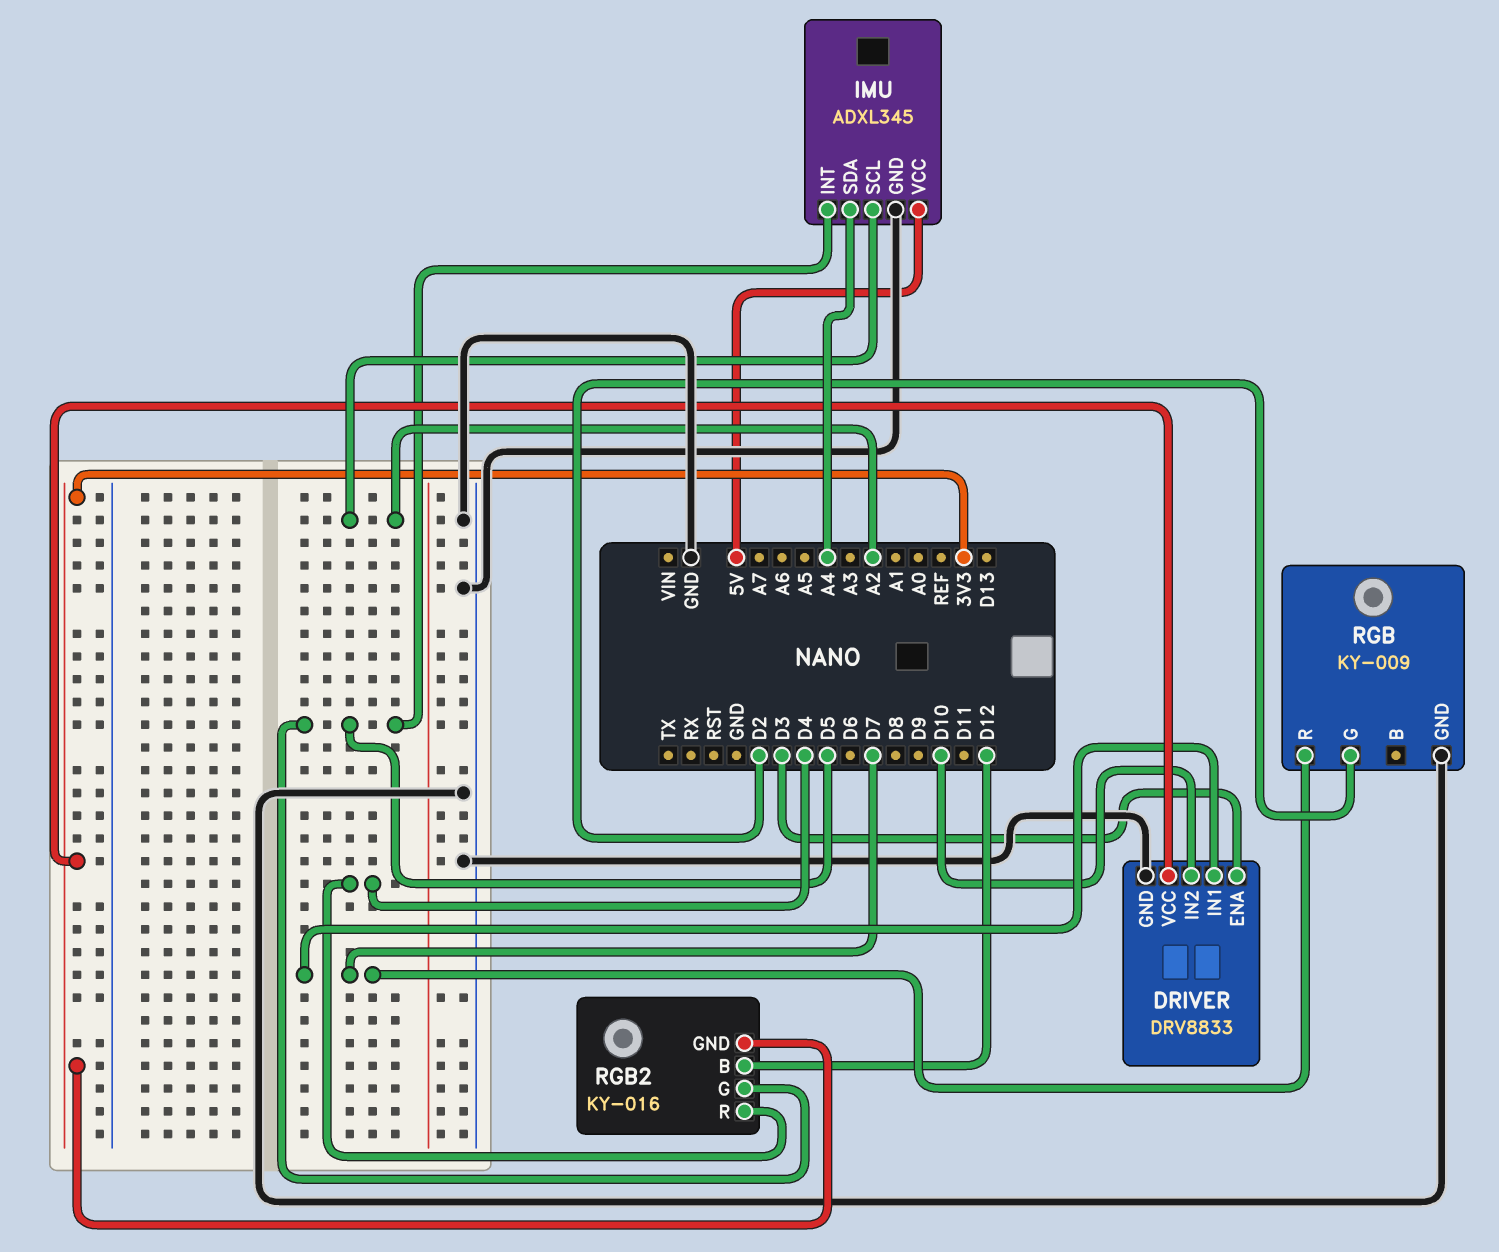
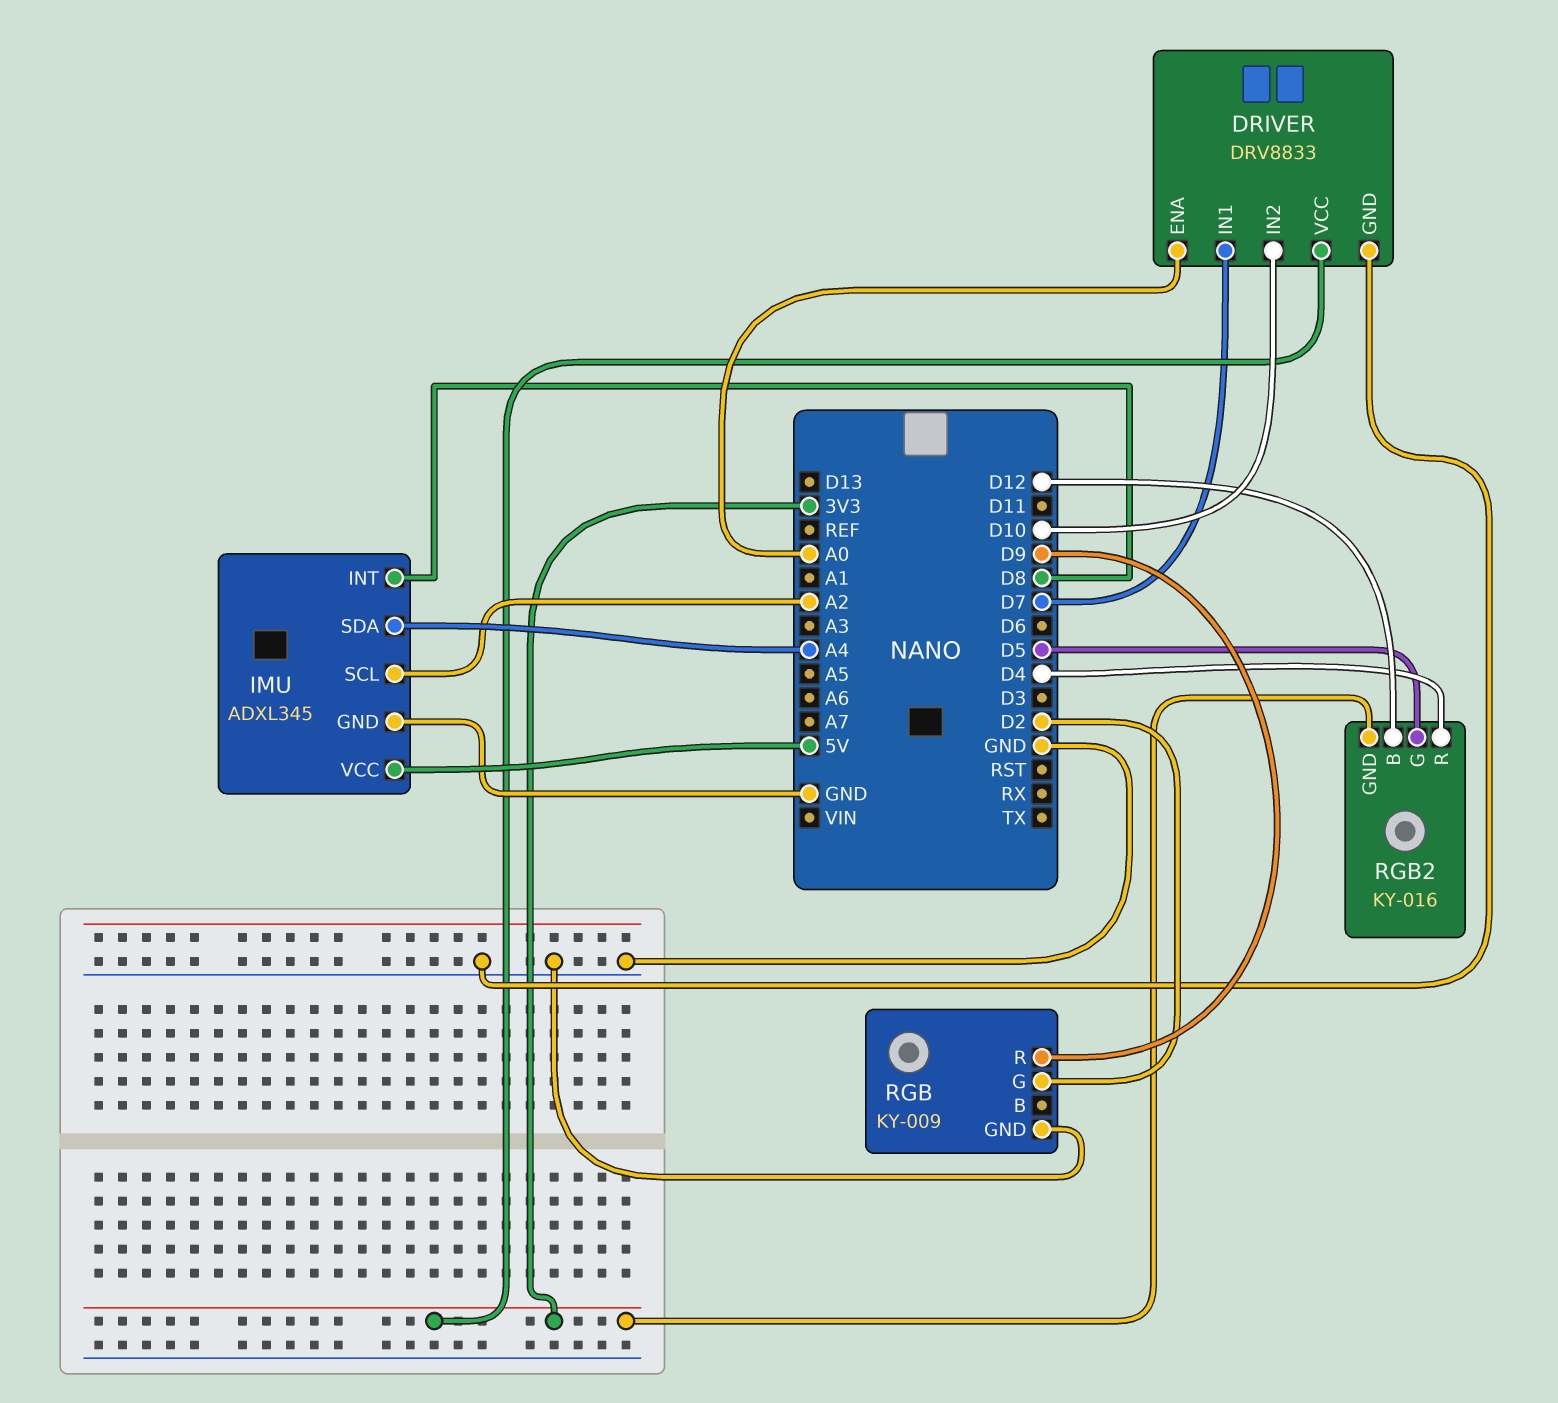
DRIVER pin ENA: D3 -> A0
IMU pin INT: D5 -> D8
RGB pin R: D7 -> D9

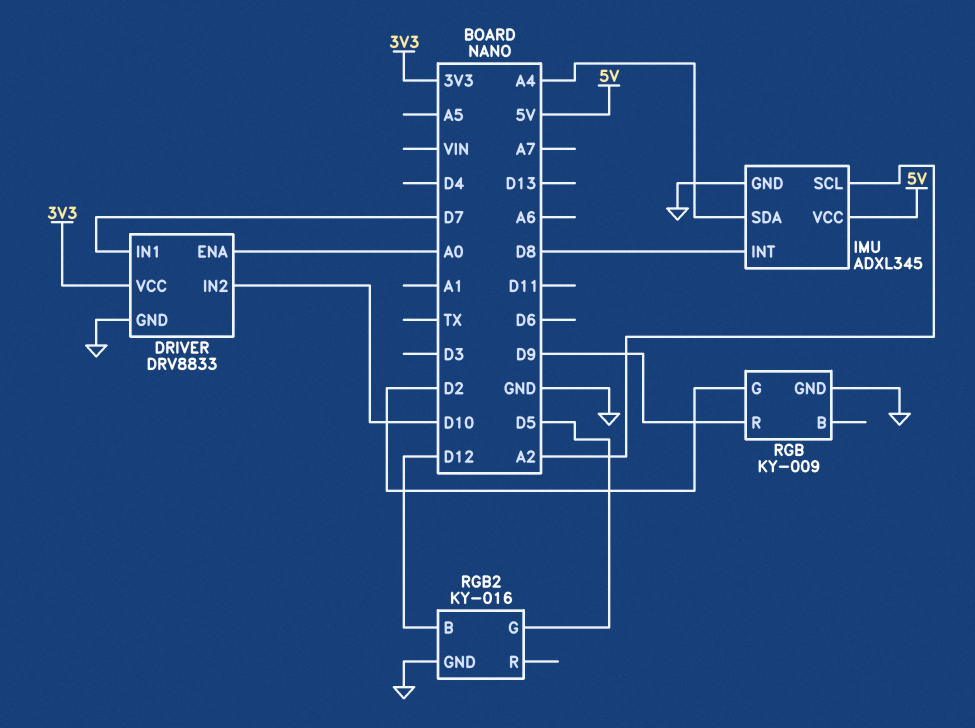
RGB2 pin GND: 3V3 -> GND
RGB2 pin R: D4 -> none

